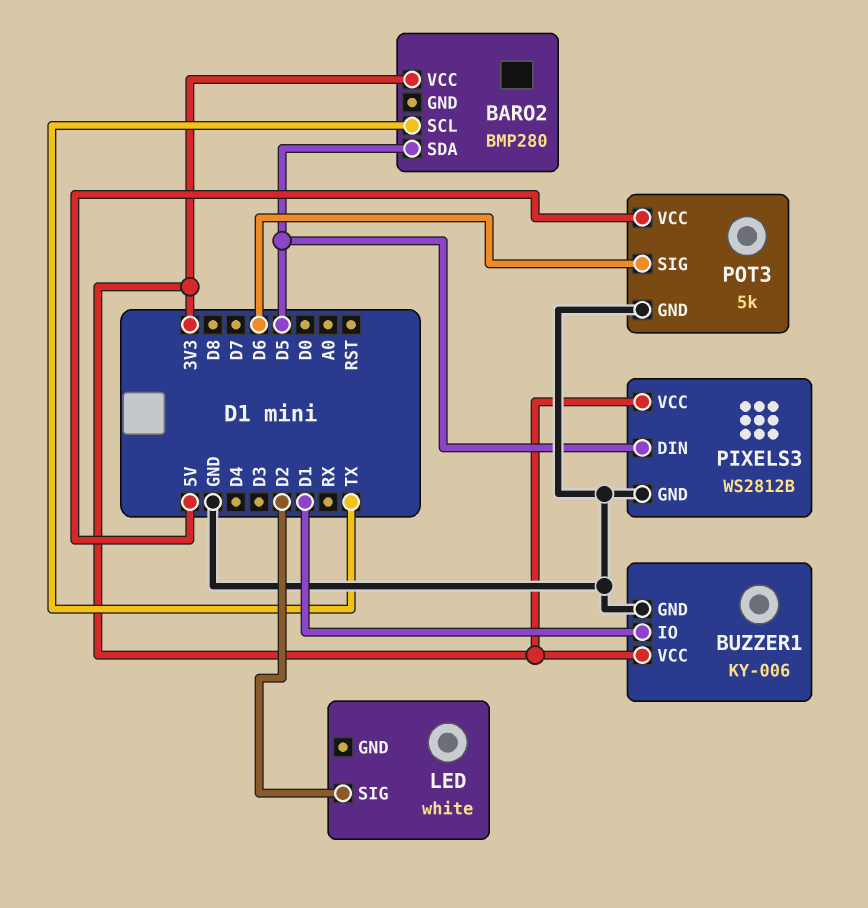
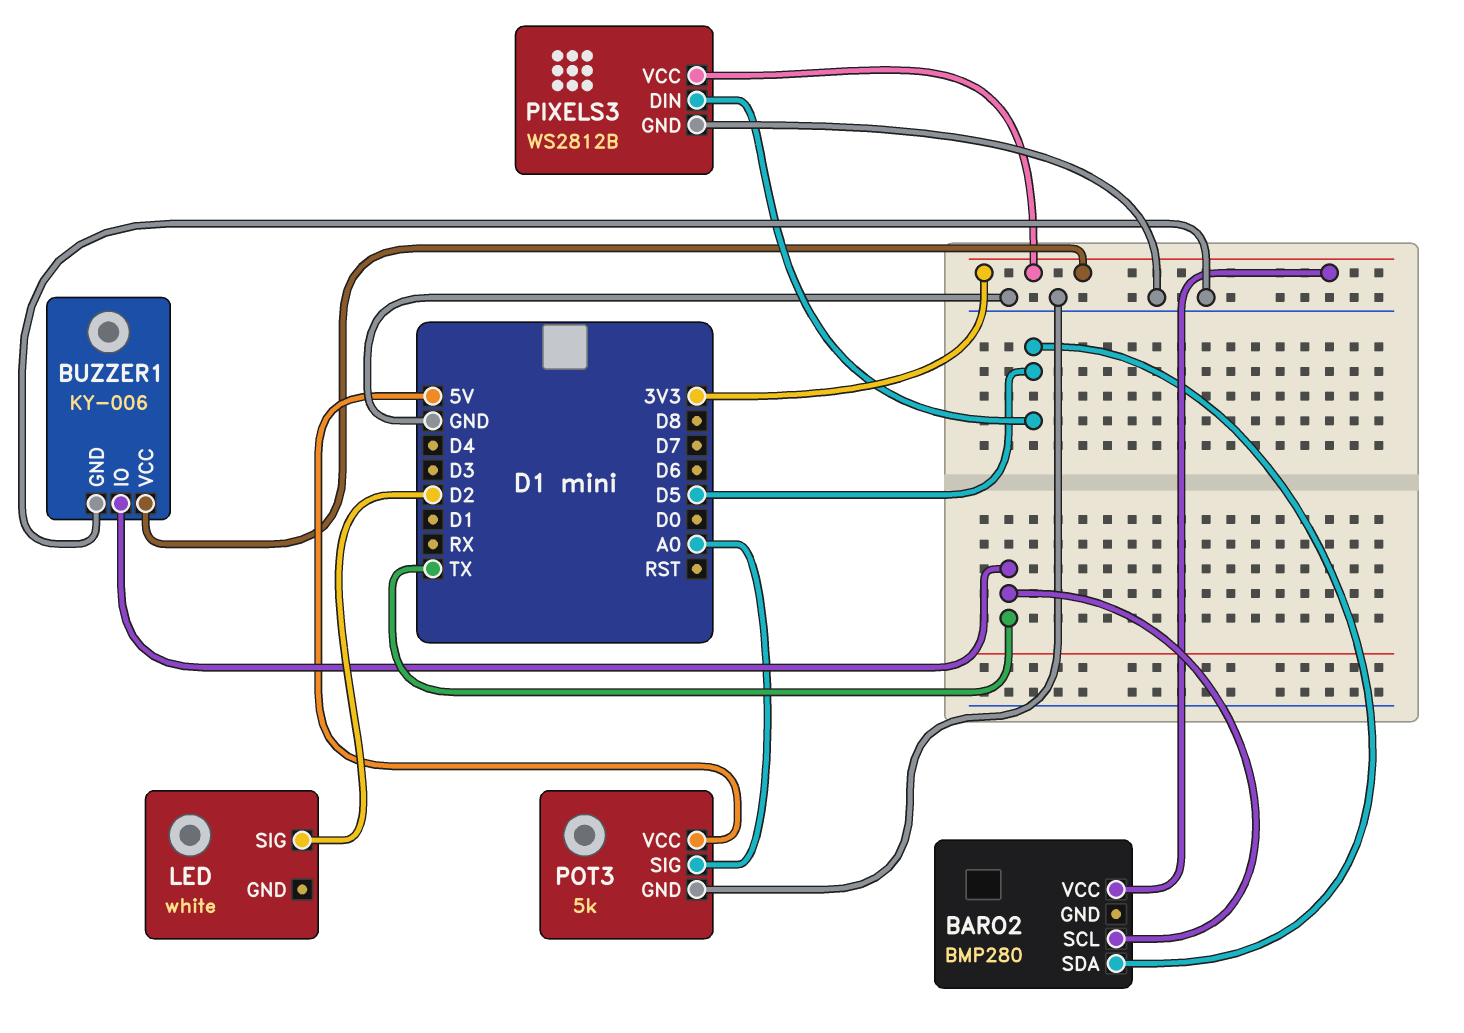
BUZZER1 pin IO: D1 -> TX
POT3 pin SIG: D6 -> A0

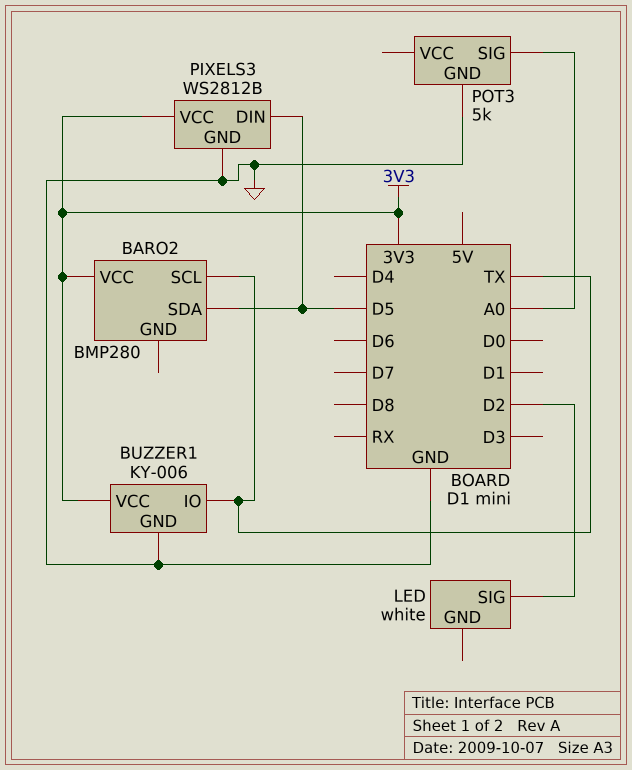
POT3 pin VCC: 5V -> none

